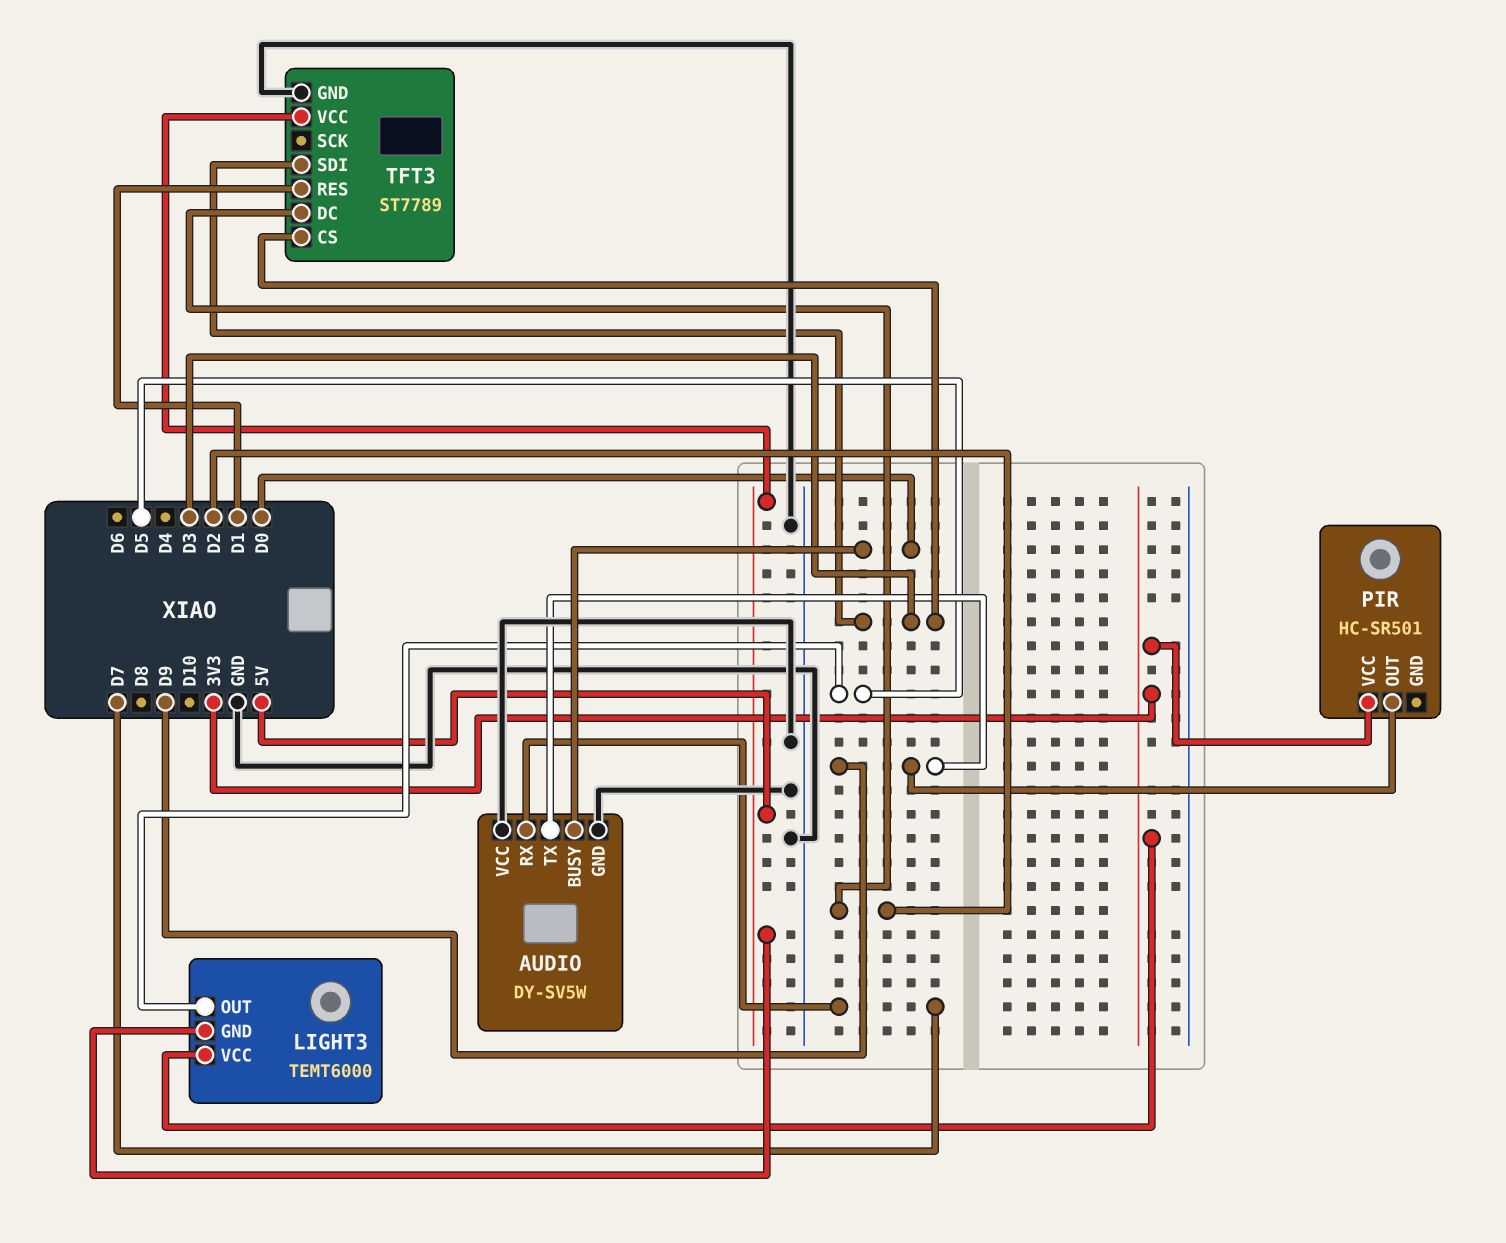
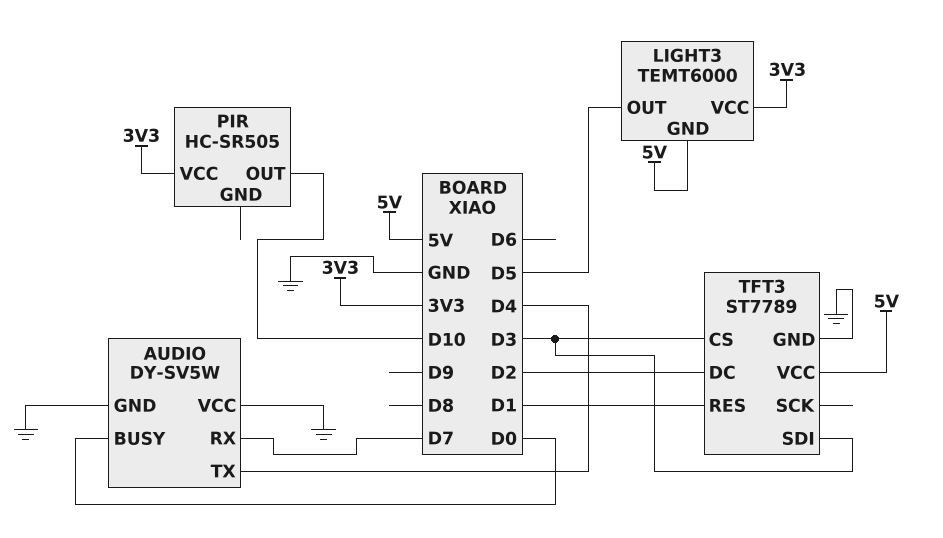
AUDIO pin TX: D9 -> D4
PIR: HC-SR501 -> HC-SR505
PIR pin OUT: D9 -> D10

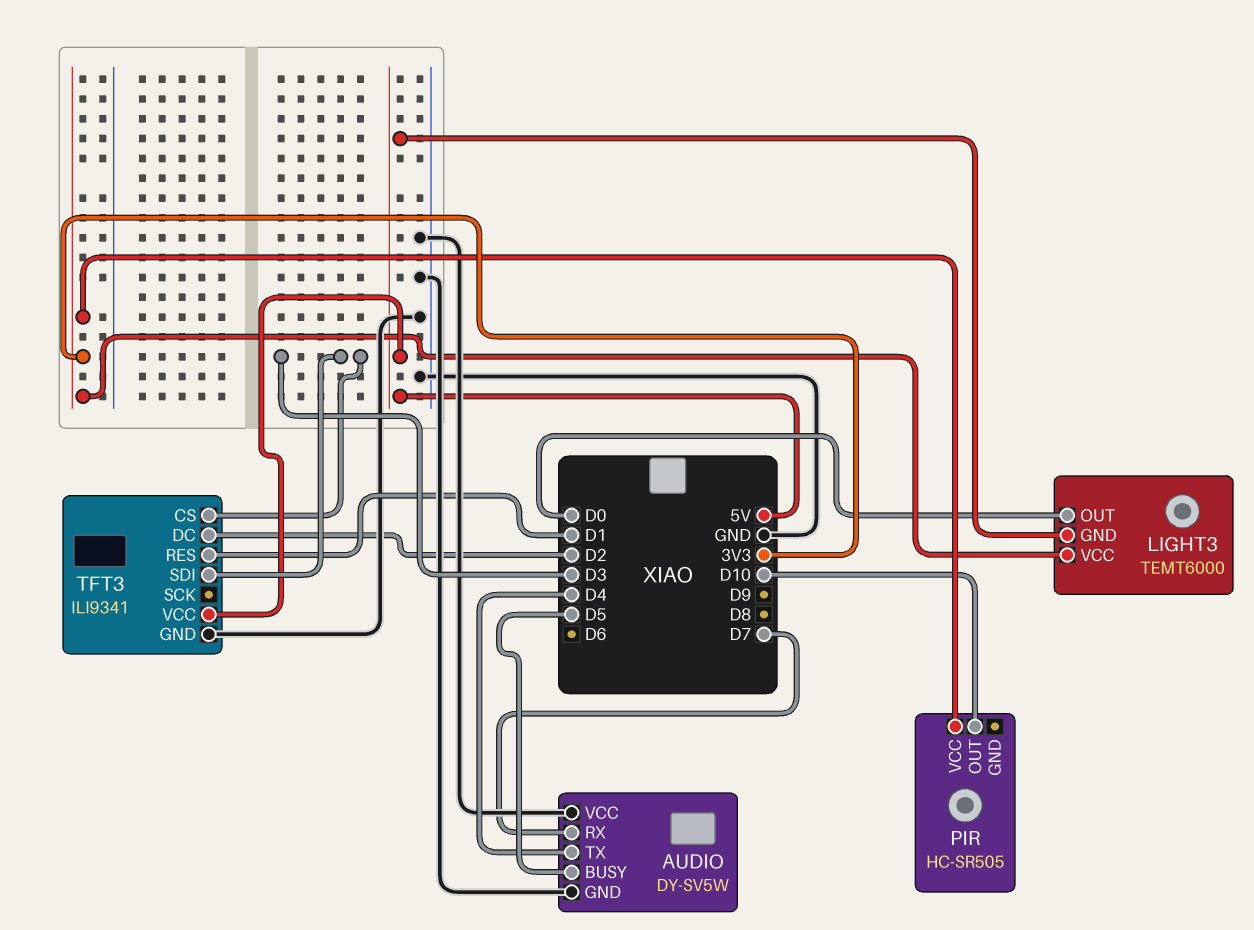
AUDIO pin BUSY: D0 -> D5
LIGHT3 pin OUT: D5 -> D0
TFT3: ST7789 -> ILI9341

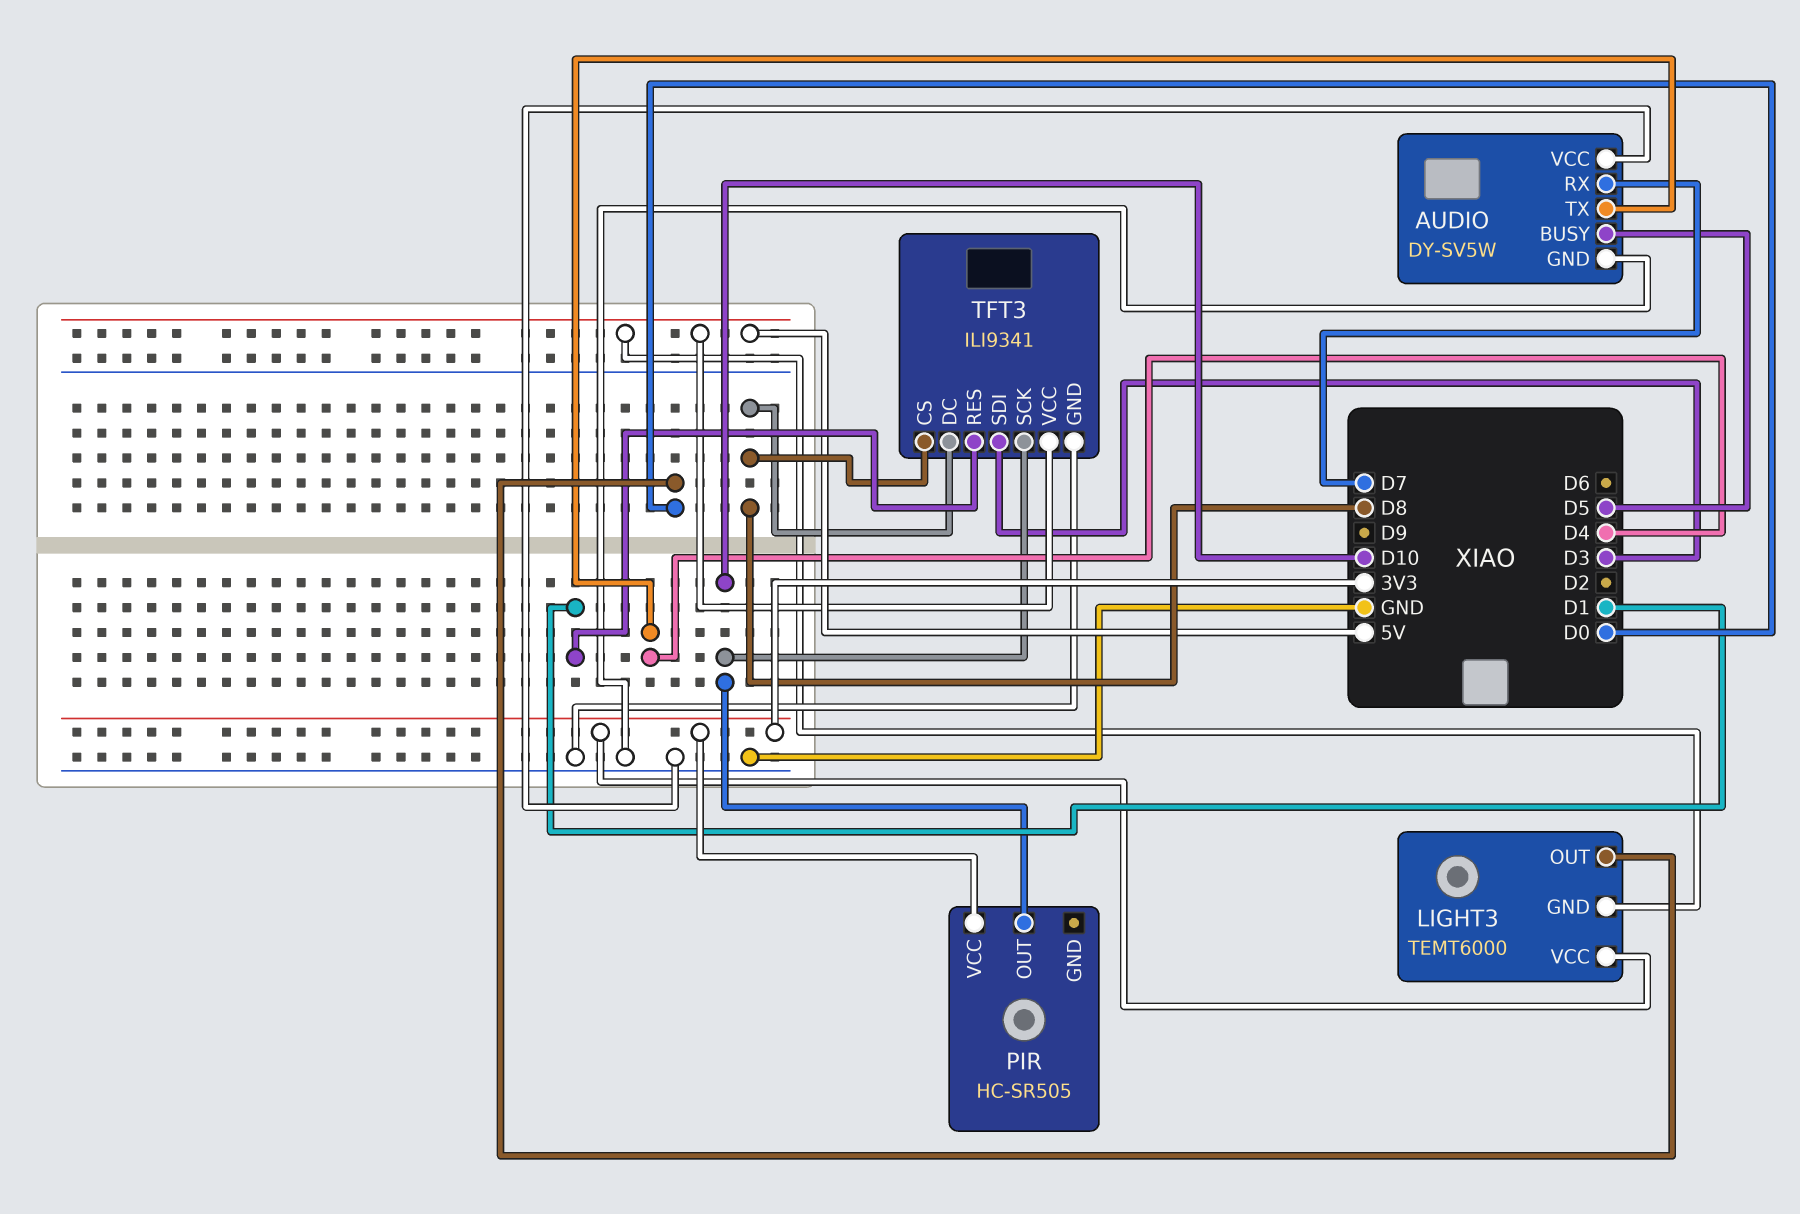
TFT3 pin CS: D3 -> D8
TFT3 pin DC: D2 -> D8
TFT3 pin SCK: none -> D10

